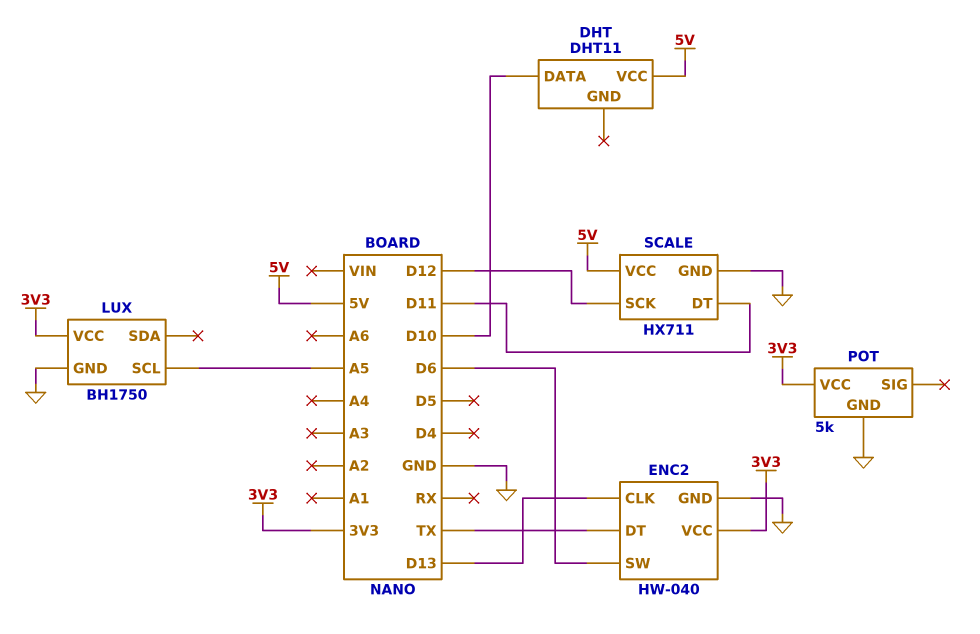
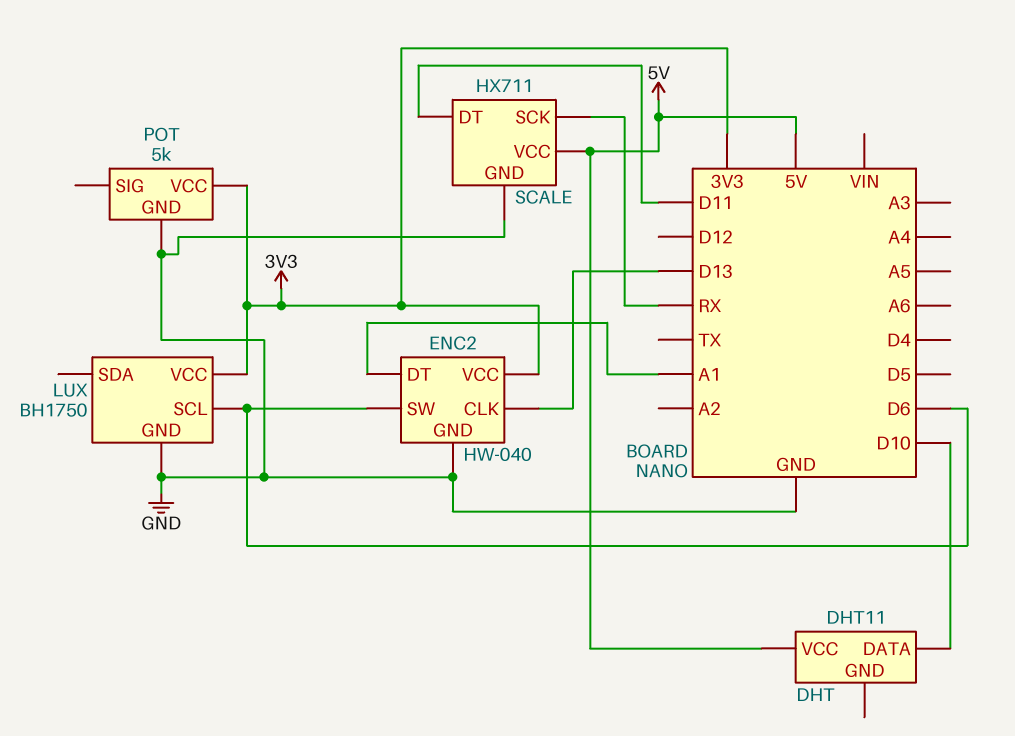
ENC2 pin DT: TX -> A1
LUX pin SCL: A5 -> D6
SCALE pin SCK: D12 -> RX

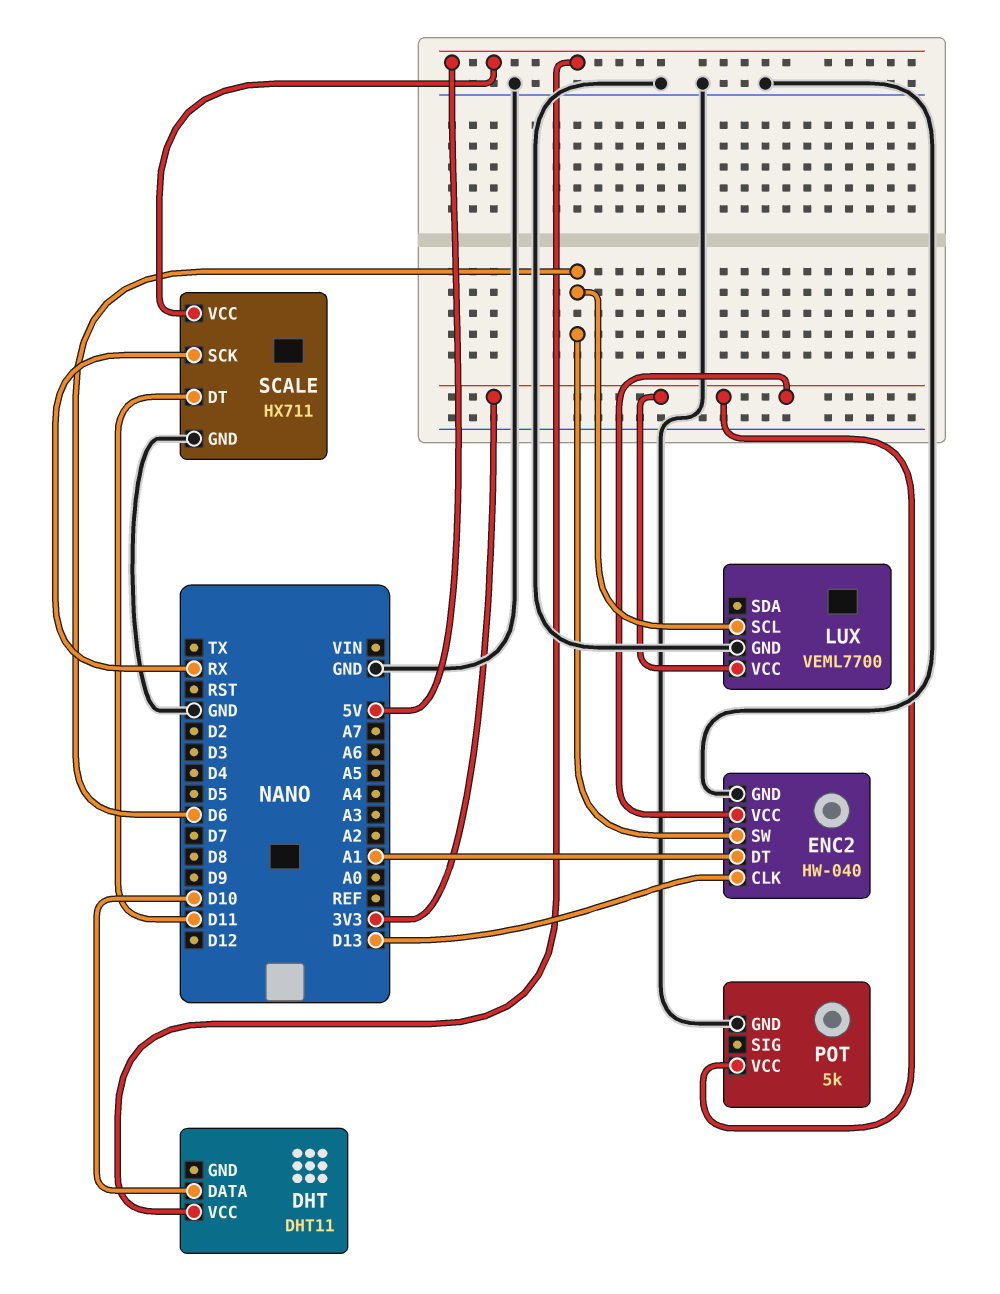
LUX: BH1750 -> VEML7700

